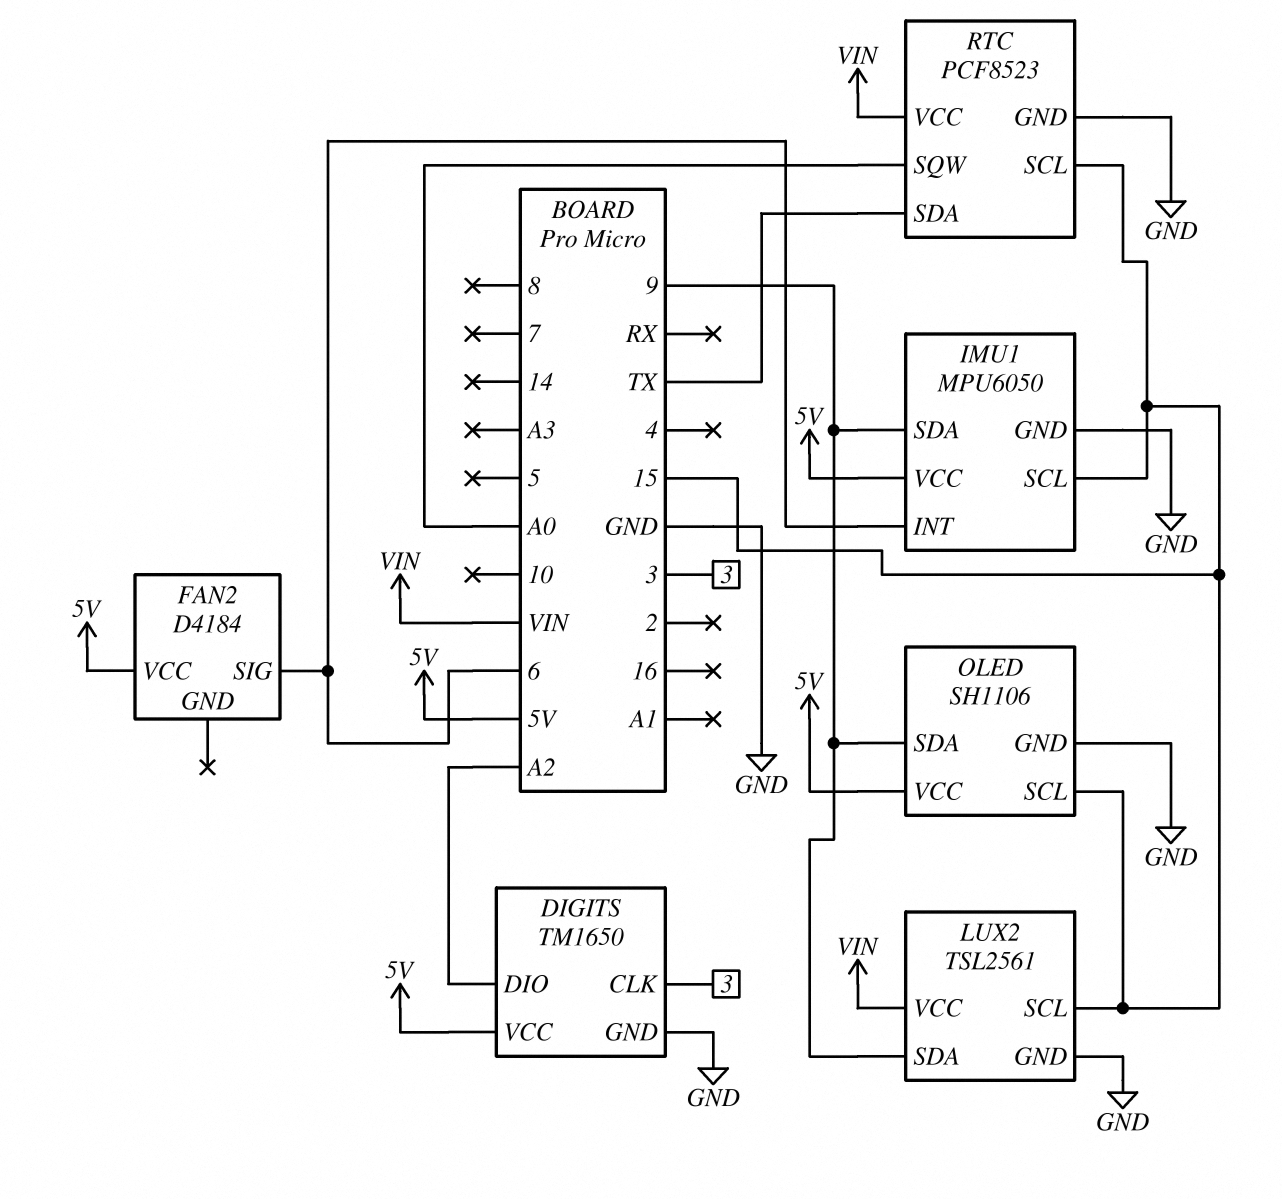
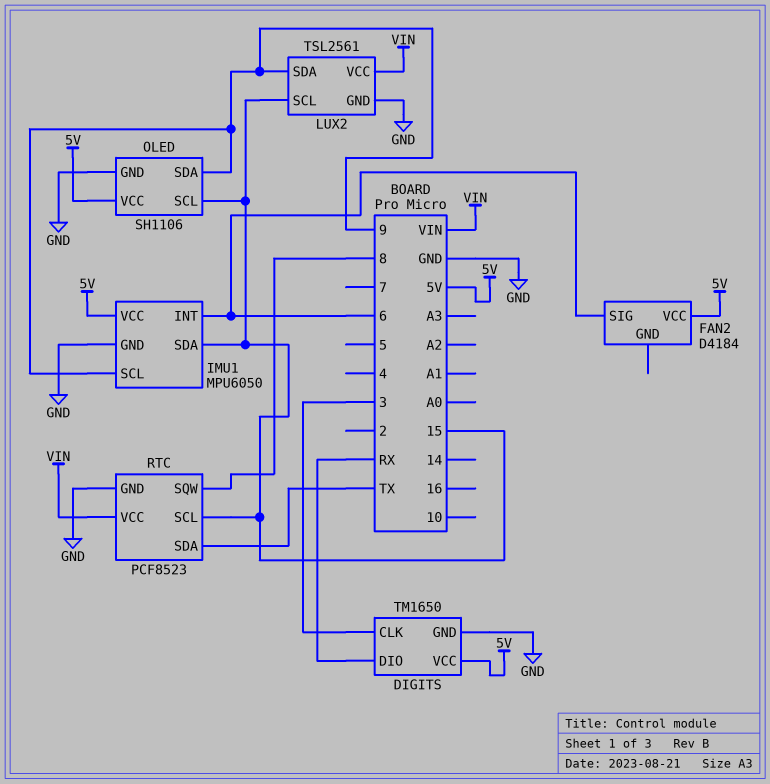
DIGITS pin DIO: A2 -> RX
IMU1 pin SCL: 15 -> 9
IMU1 pin SDA: 9 -> 15
RTC pin SQW: A0 -> 8

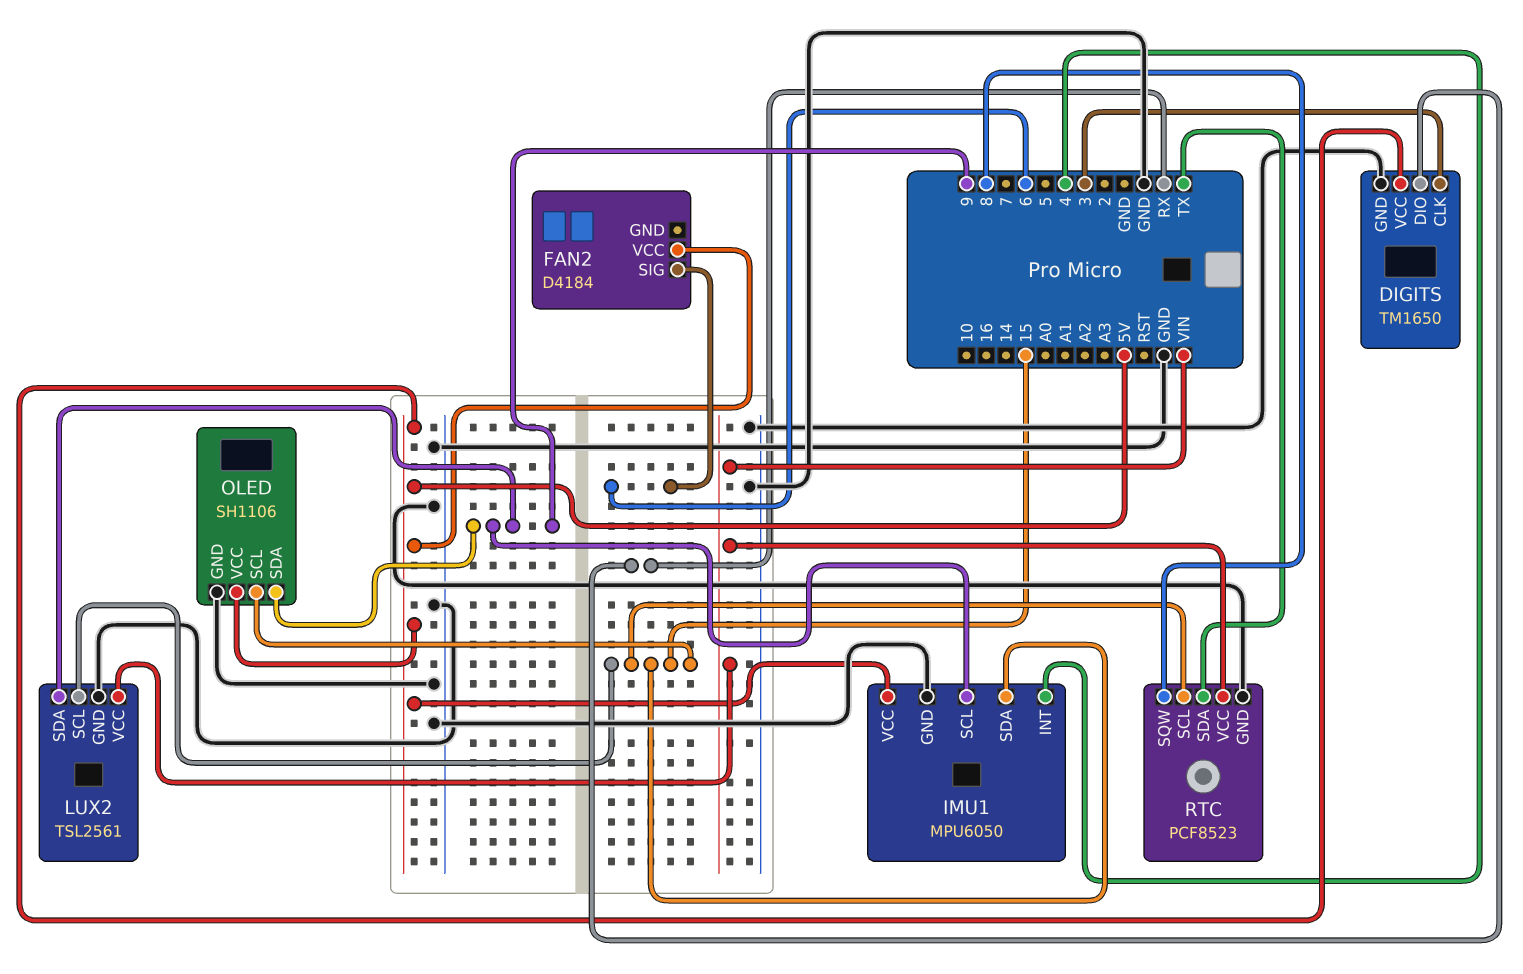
IMU1 pin INT: 6 -> 4

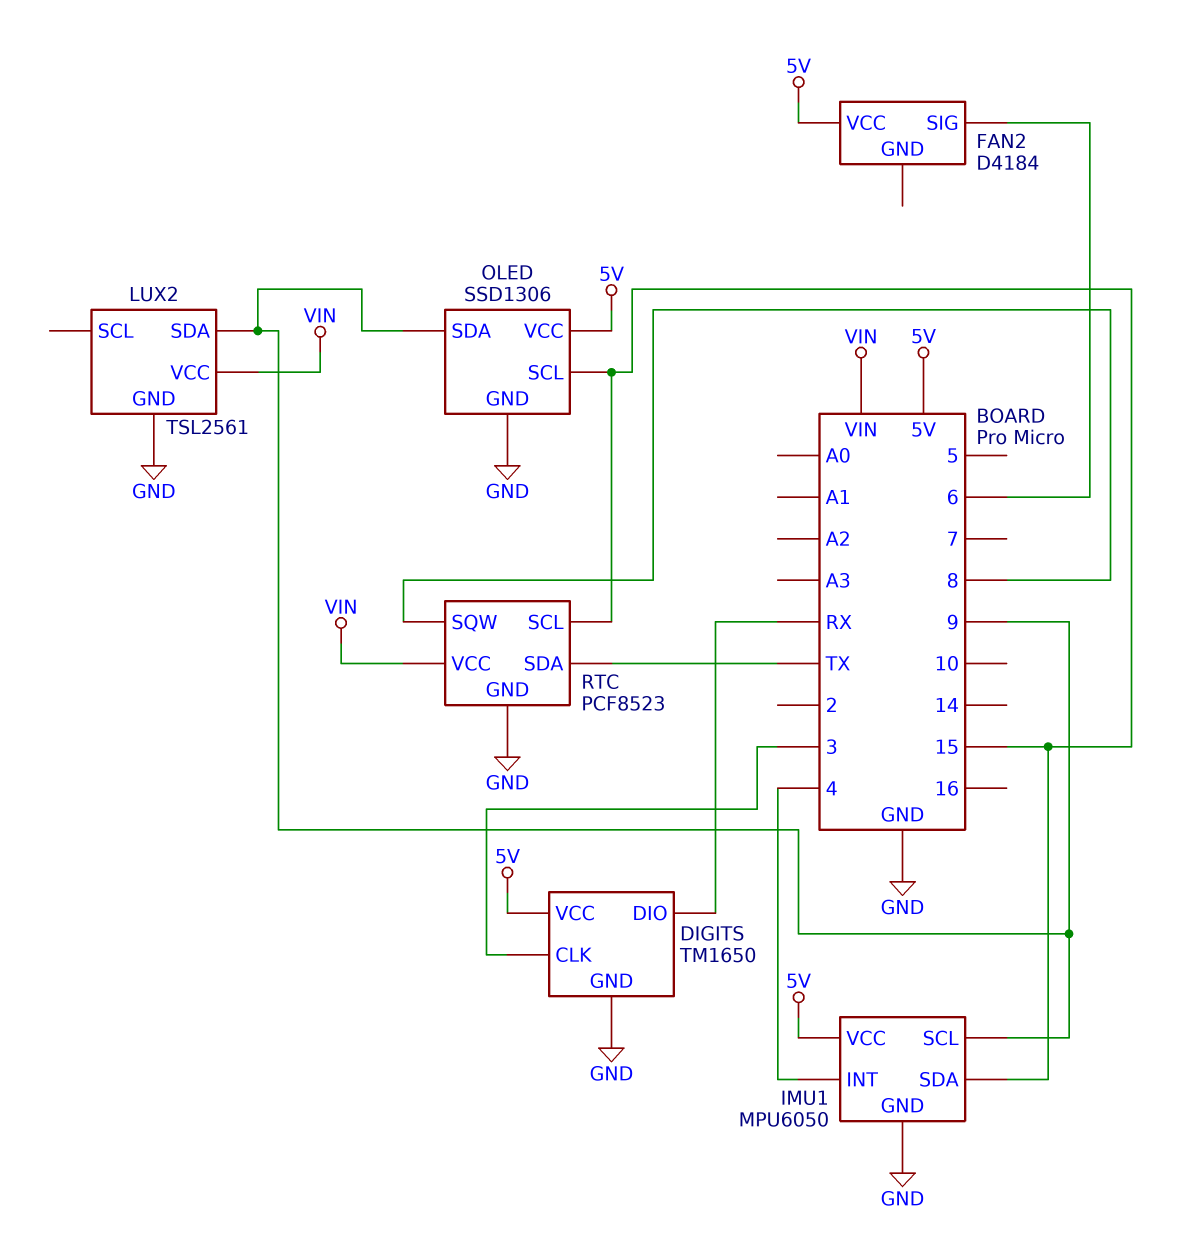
LUX2 pin SCL: 15 -> none
OLED: SH1106 -> SSD1306

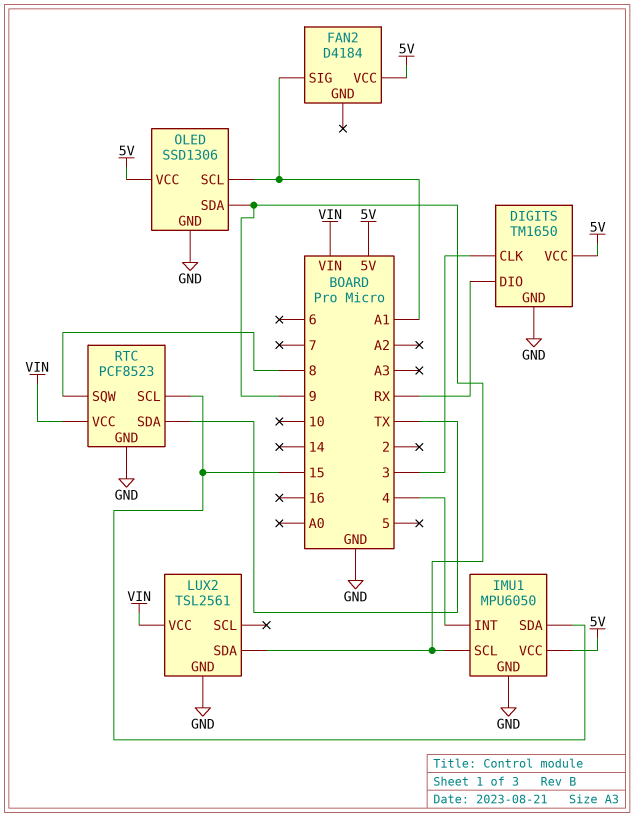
FAN2 pin SIG: 6 -> A1
OLED pin SCL: 15 -> A1

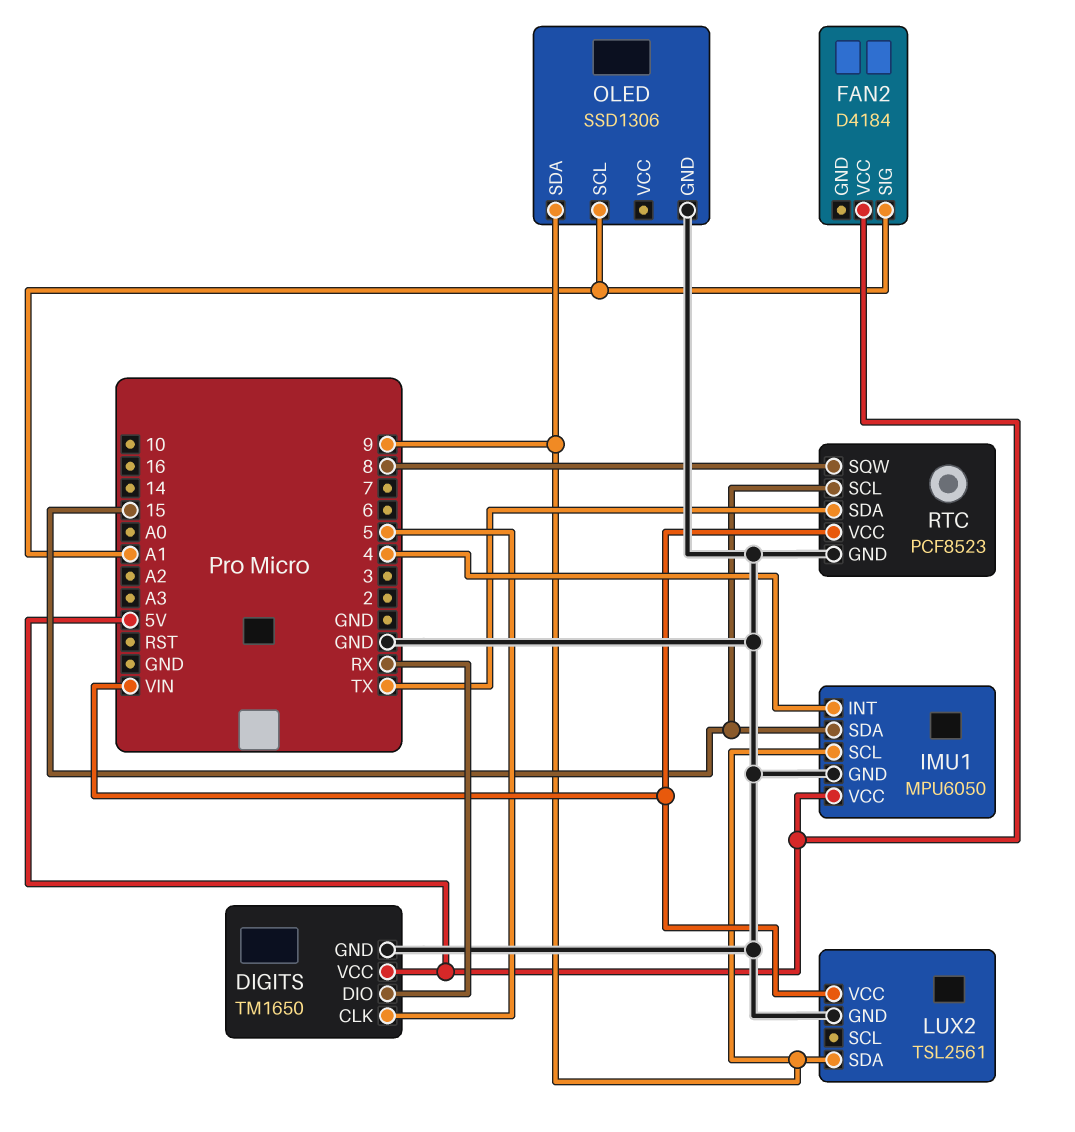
DIGITS pin CLK: 3 -> 5
OLED pin VCC: 5V -> none

